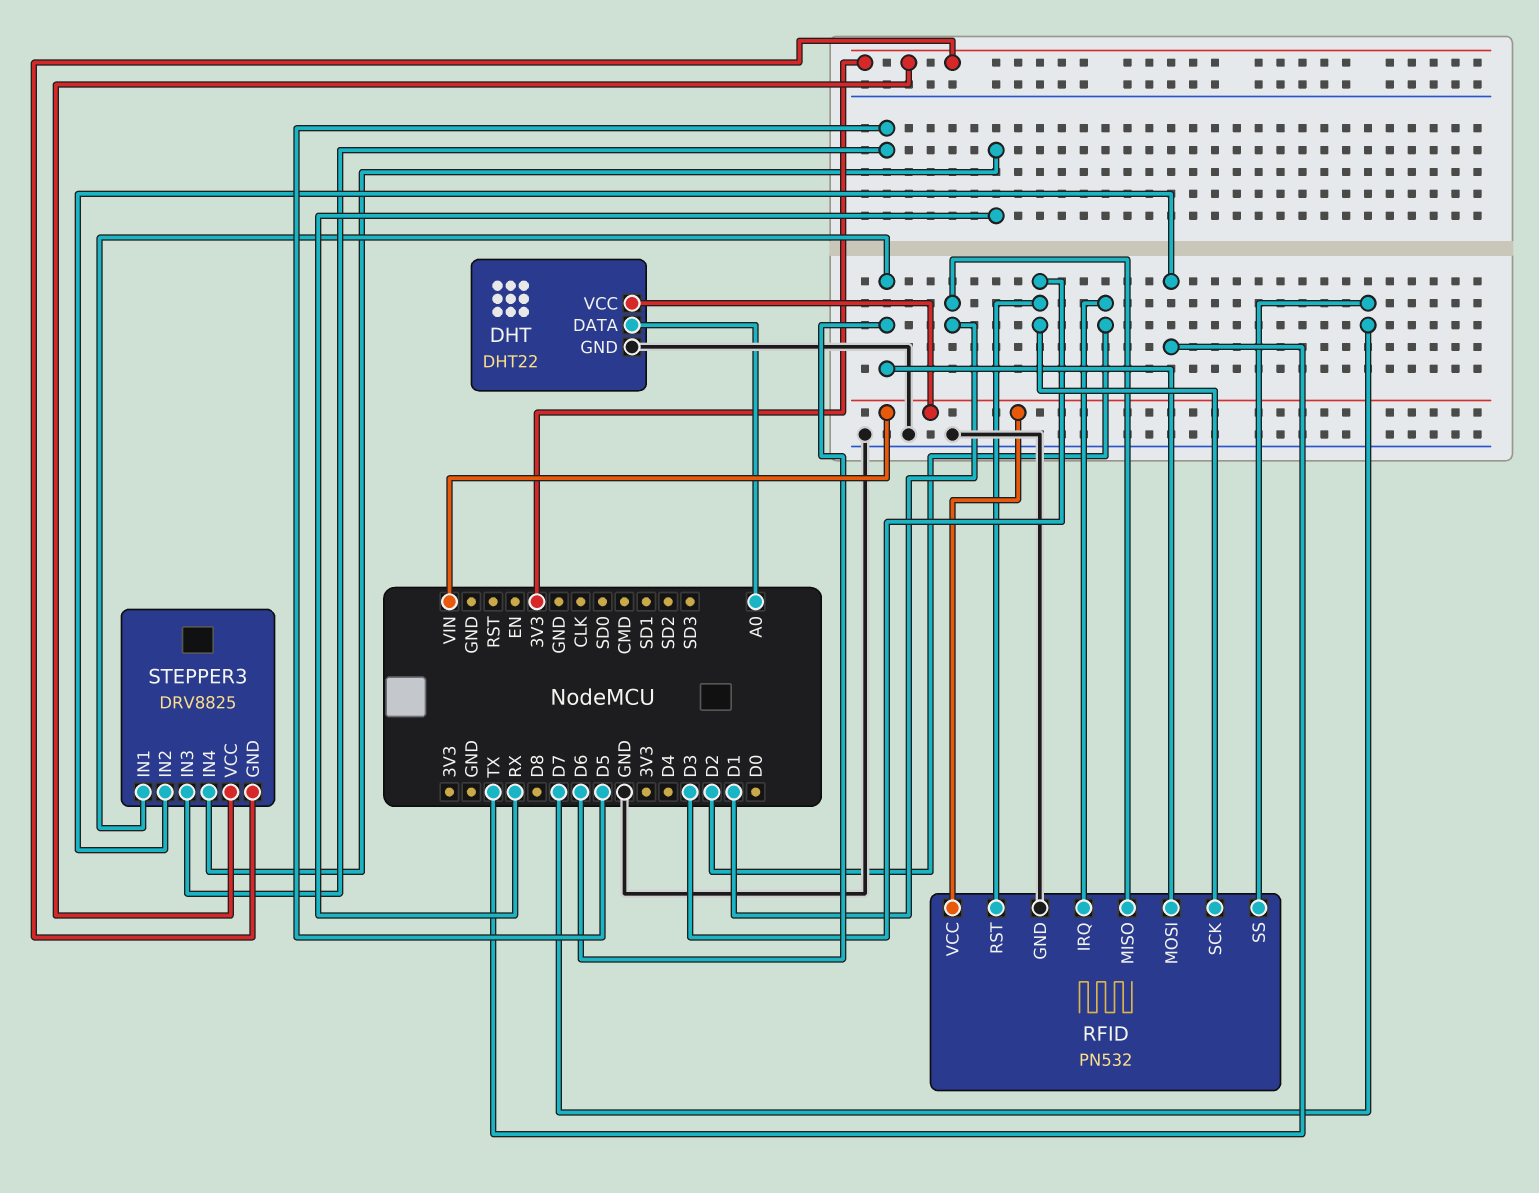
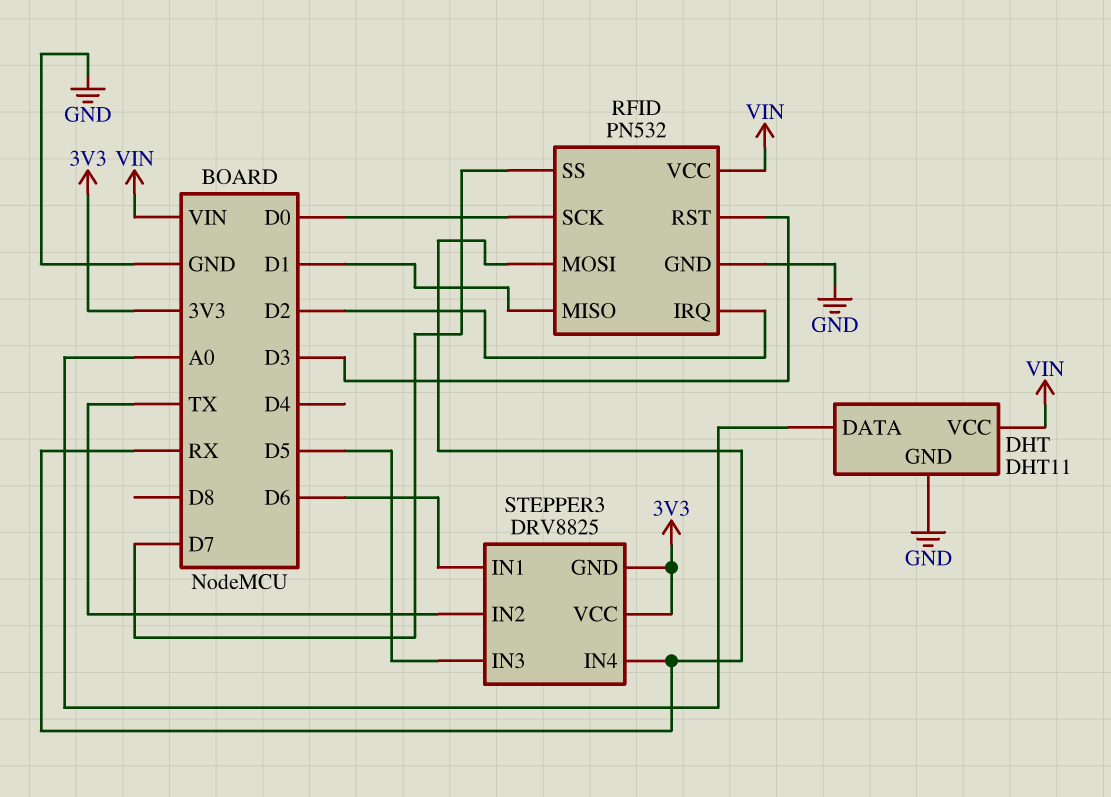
DHT: DHT22 -> DHT11
RFID pin MOSI: D6 -> RX
RFID pin SCK: D3 -> D0

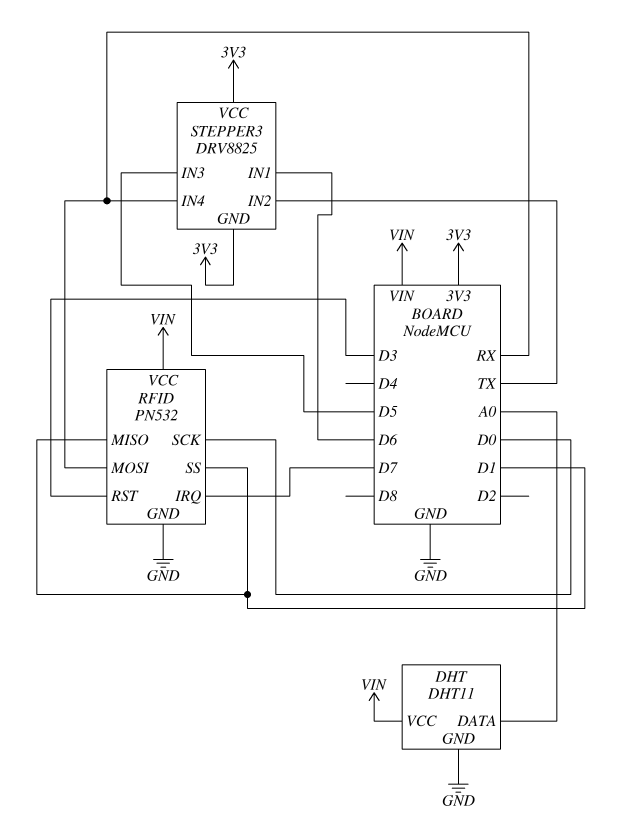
RFID pin IRQ: D2 -> D7
RFID pin SS: D7 -> D1

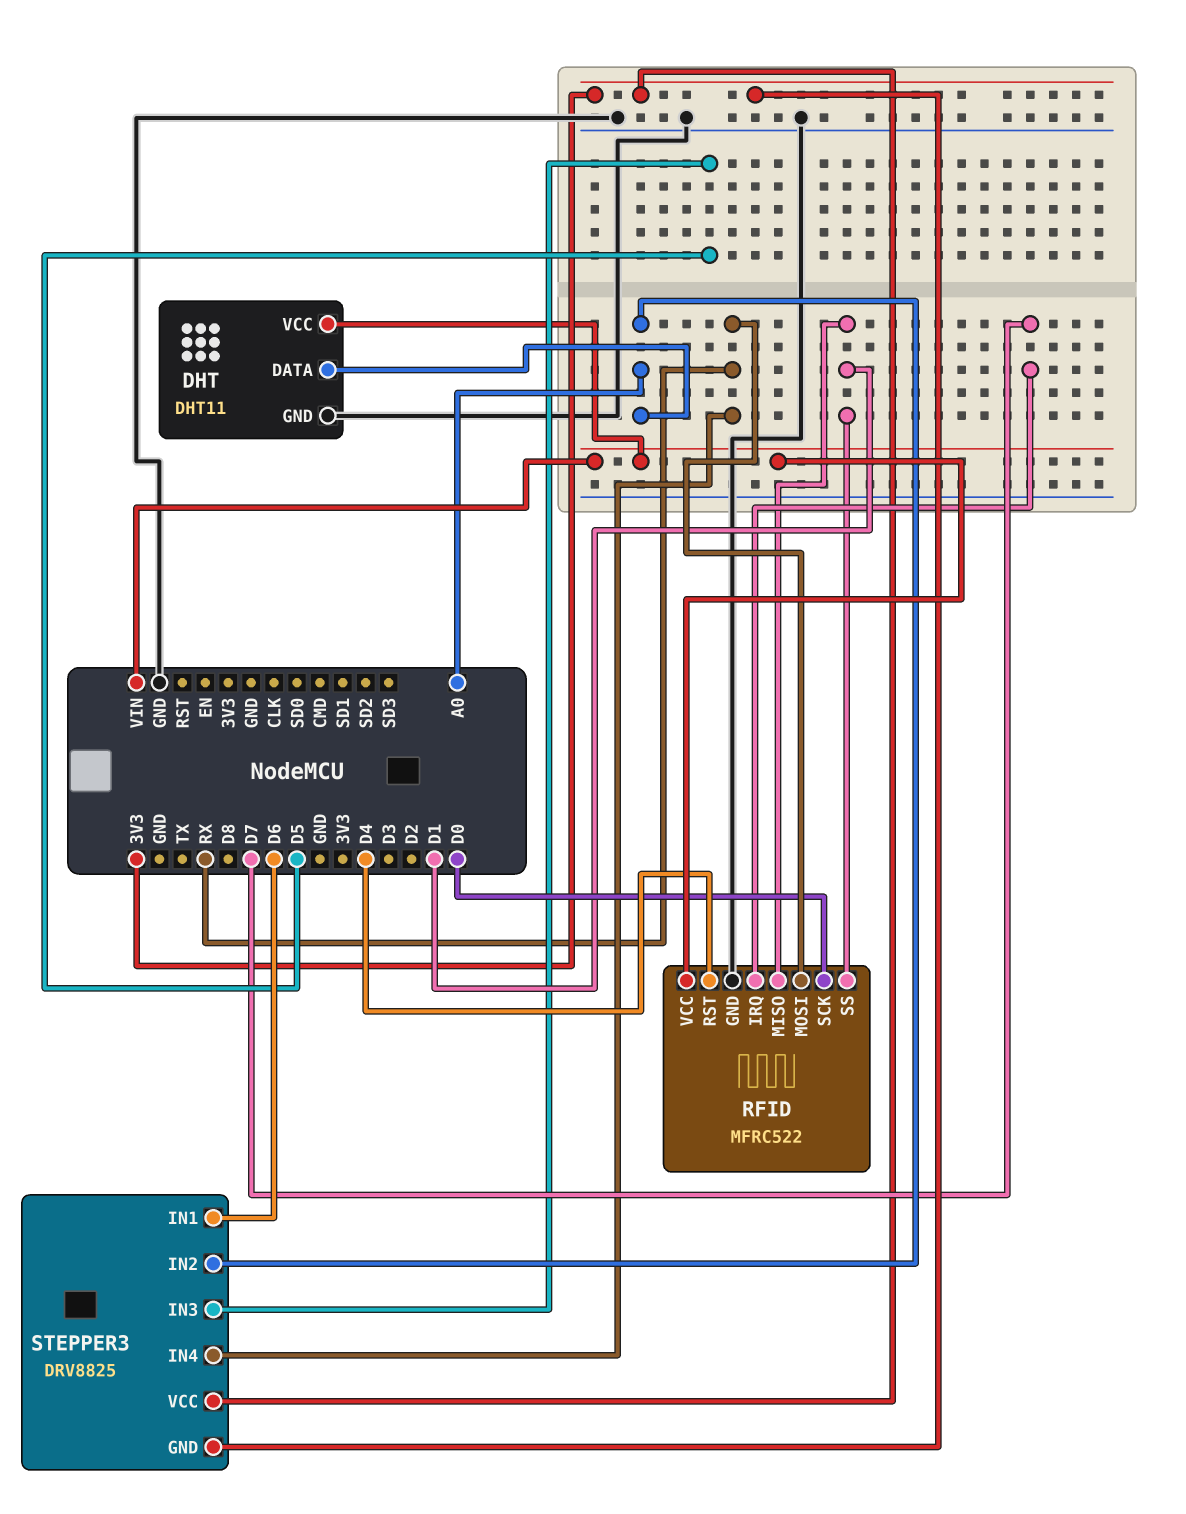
RFID: PN532 -> MFRC522
RFID pin RST: D3 -> D4
STEPPER3 pin IN2: TX -> A0

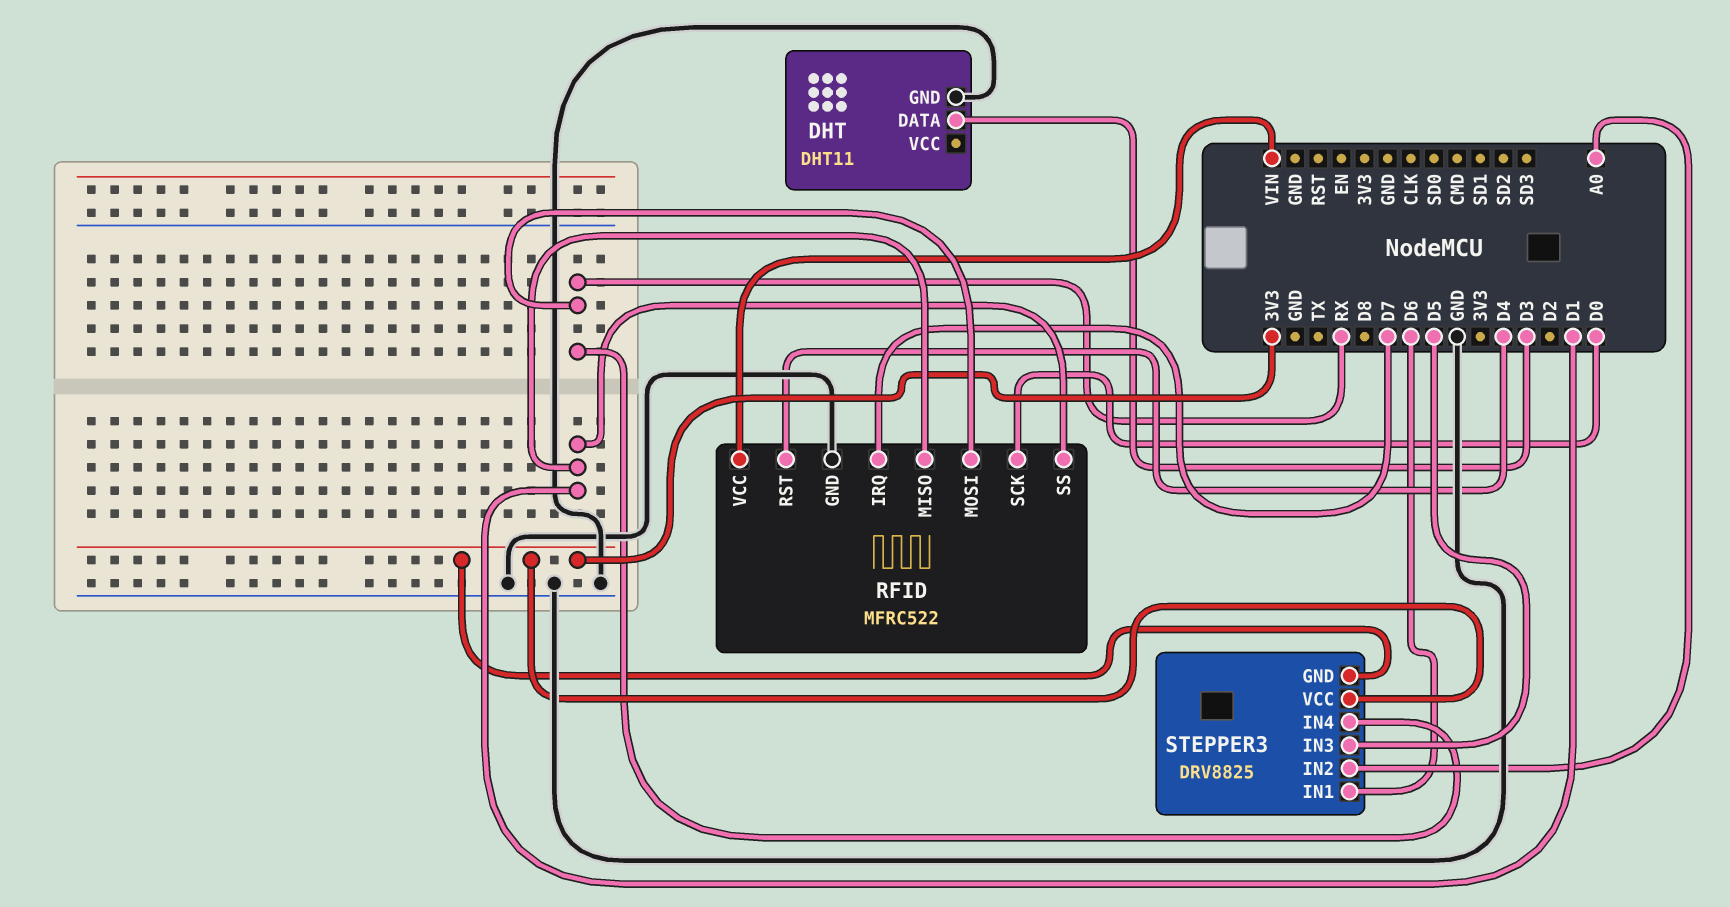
DHT pin DATA: A0 -> D3
DHT pin VCC: VIN -> none

